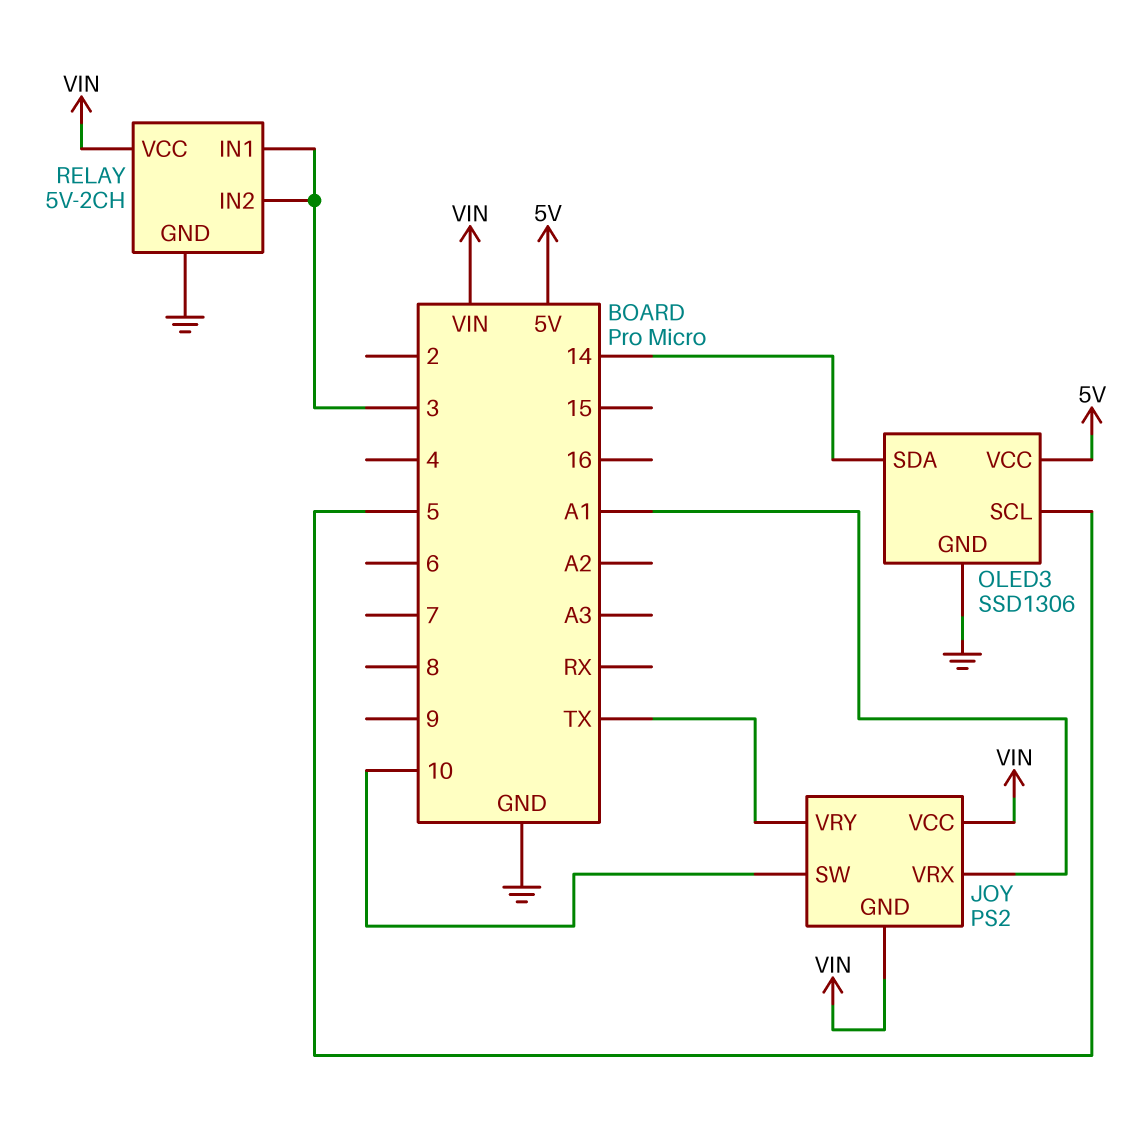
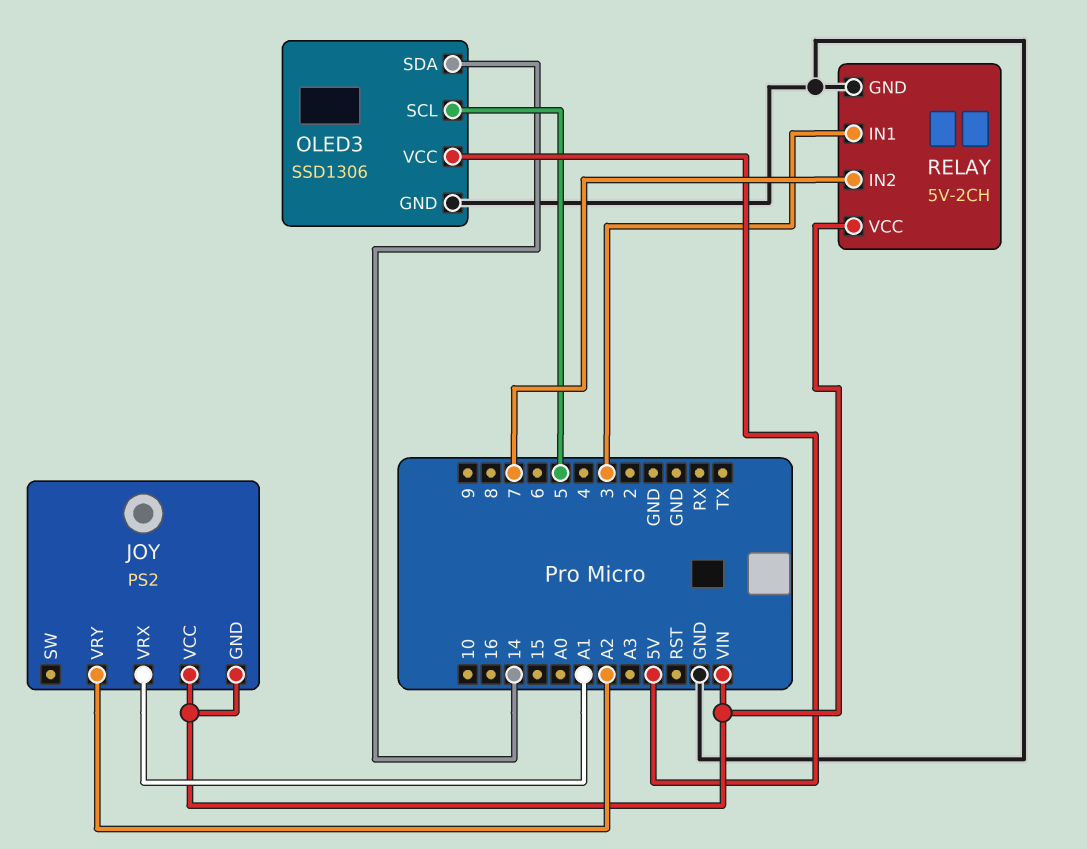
JOY pin SW: 10 -> none
JOY pin VRY: TX -> A2
RELAY pin IN2: 3 -> 7

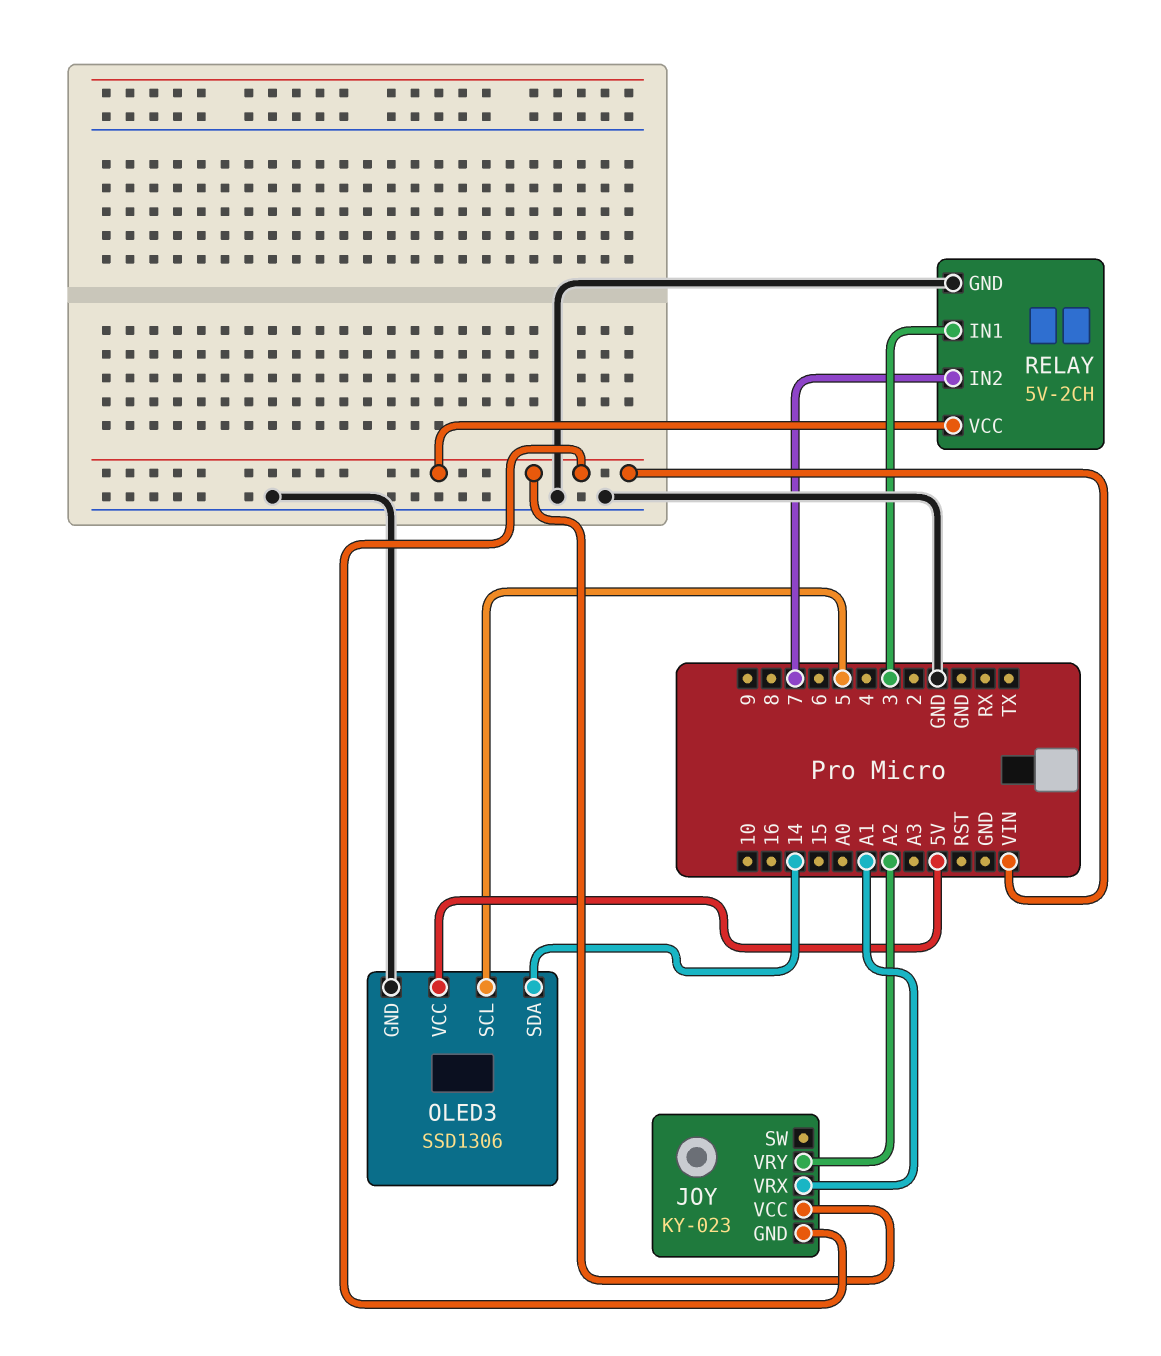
JOY: PS2 -> KY-023

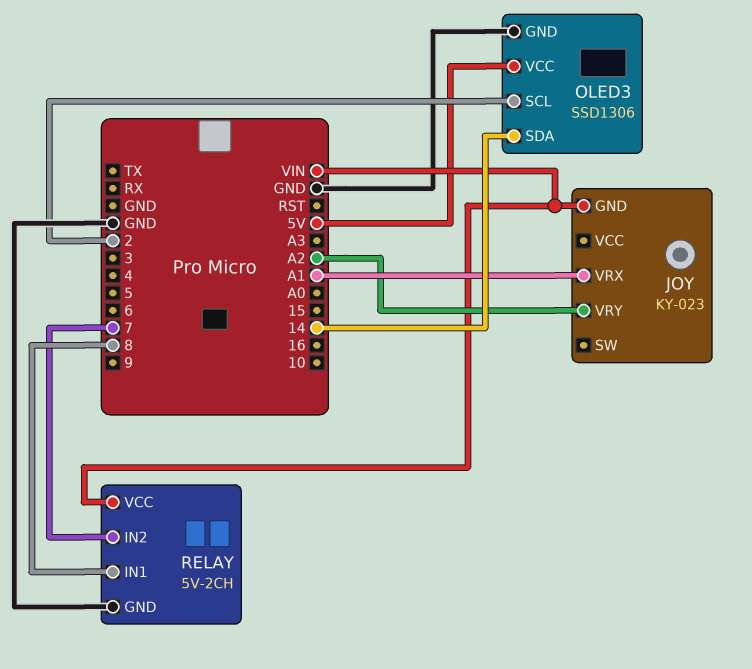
JOY pin VCC: VIN -> none
OLED3 pin SCL: 5 -> 2
RELAY pin IN1: 3 -> 8

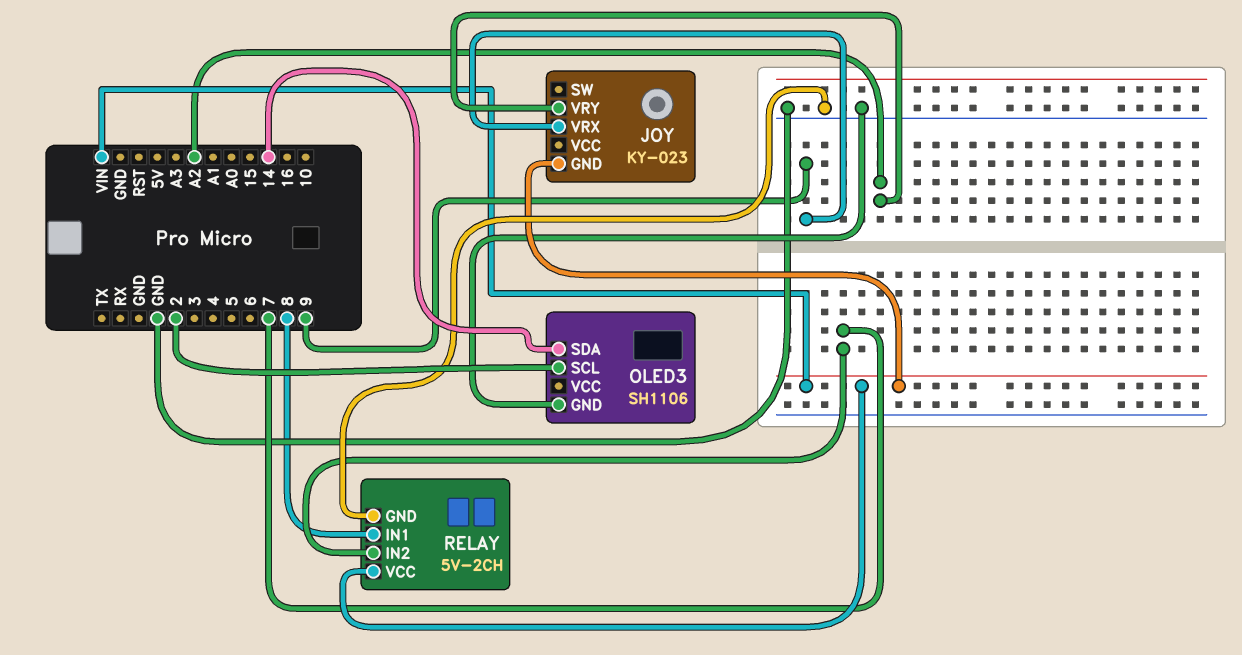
JOY pin VRX: A1 -> 9
OLED3: SSD1306 -> SH1106
OLED3 pin VCC: 5V -> none

